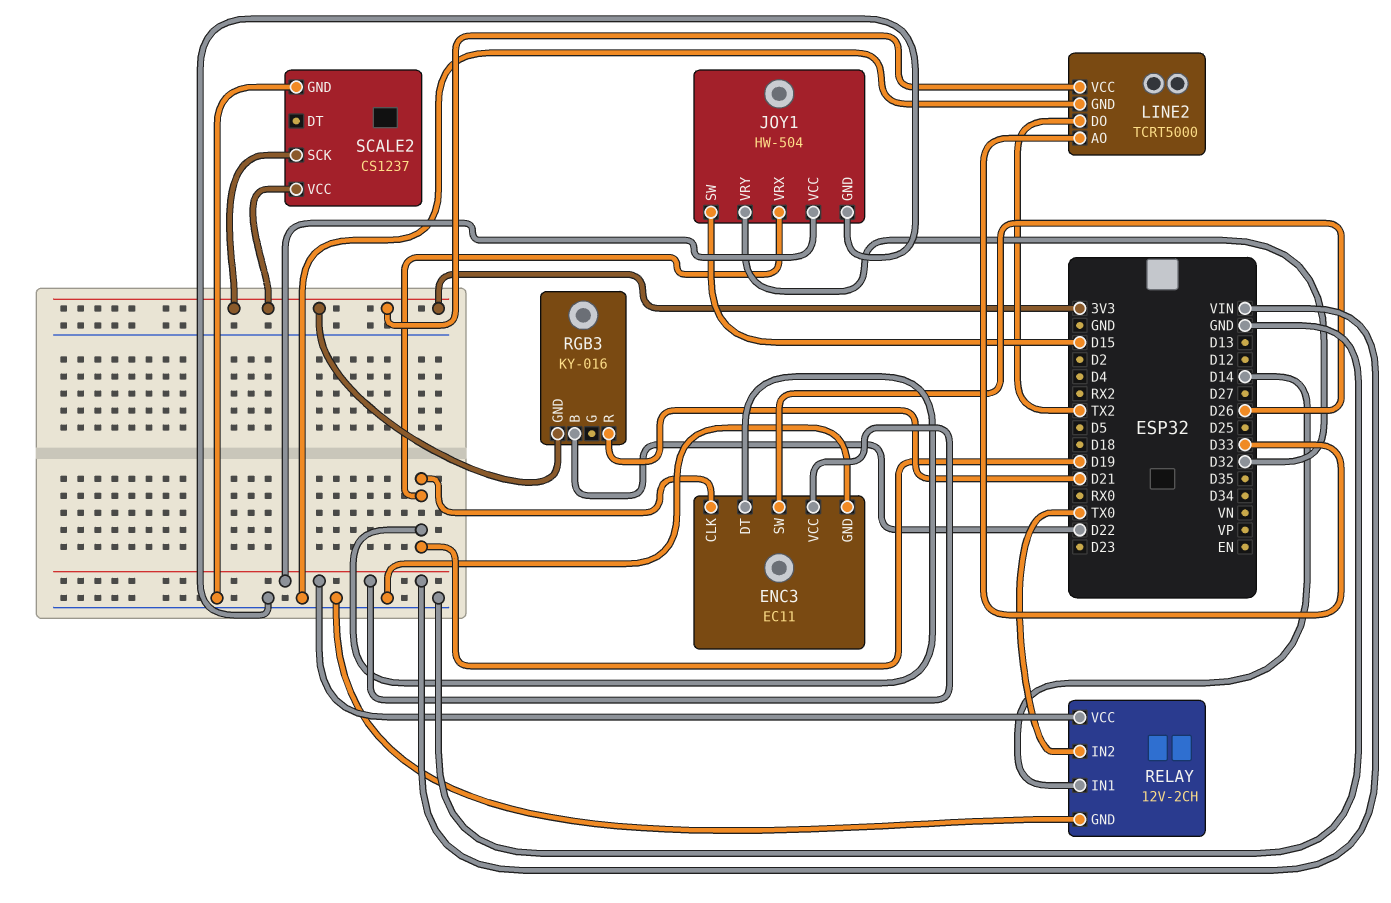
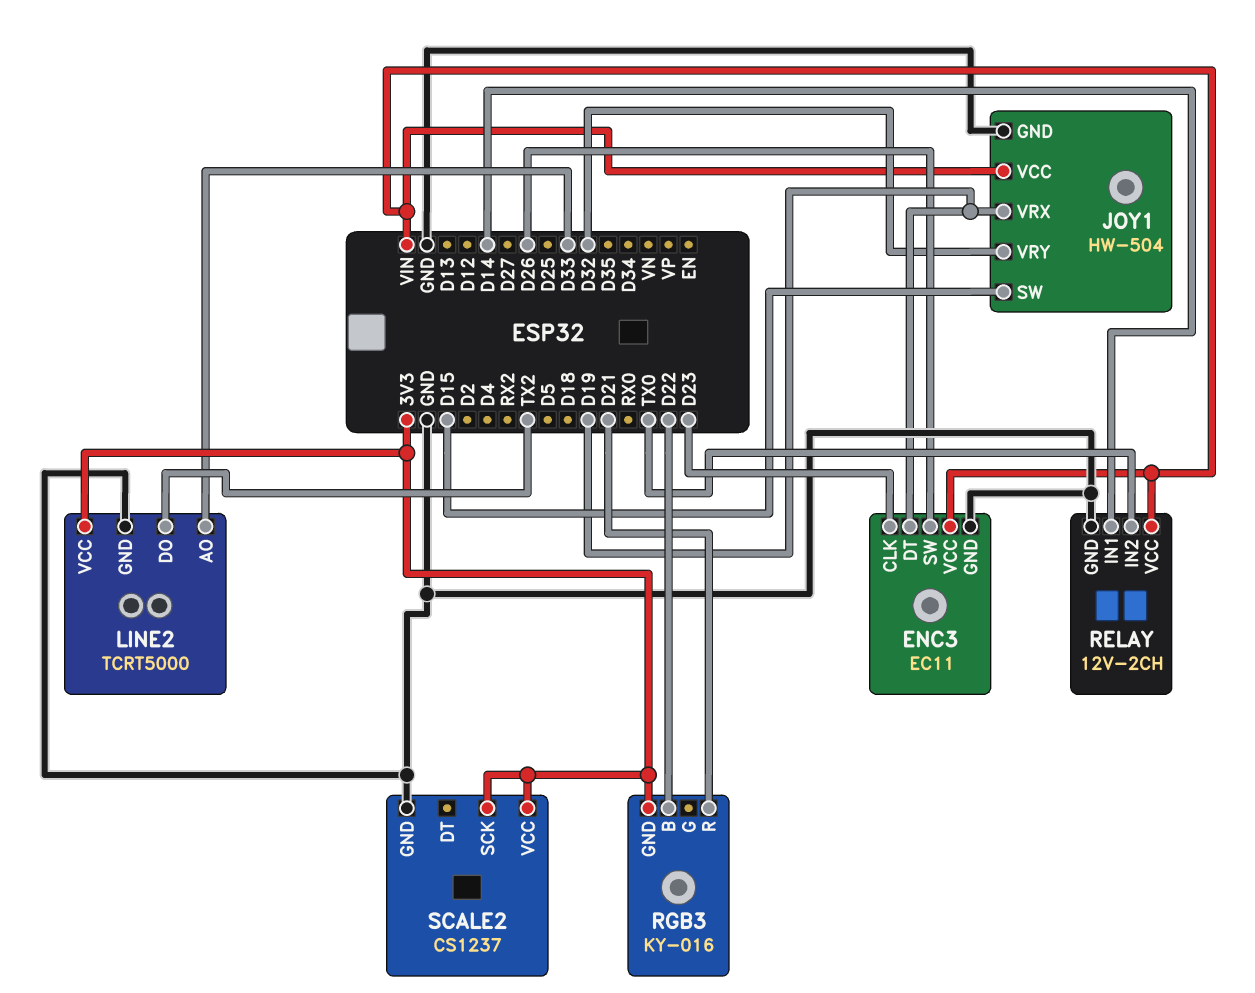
ENC3 pin CLK: D19 -> D23

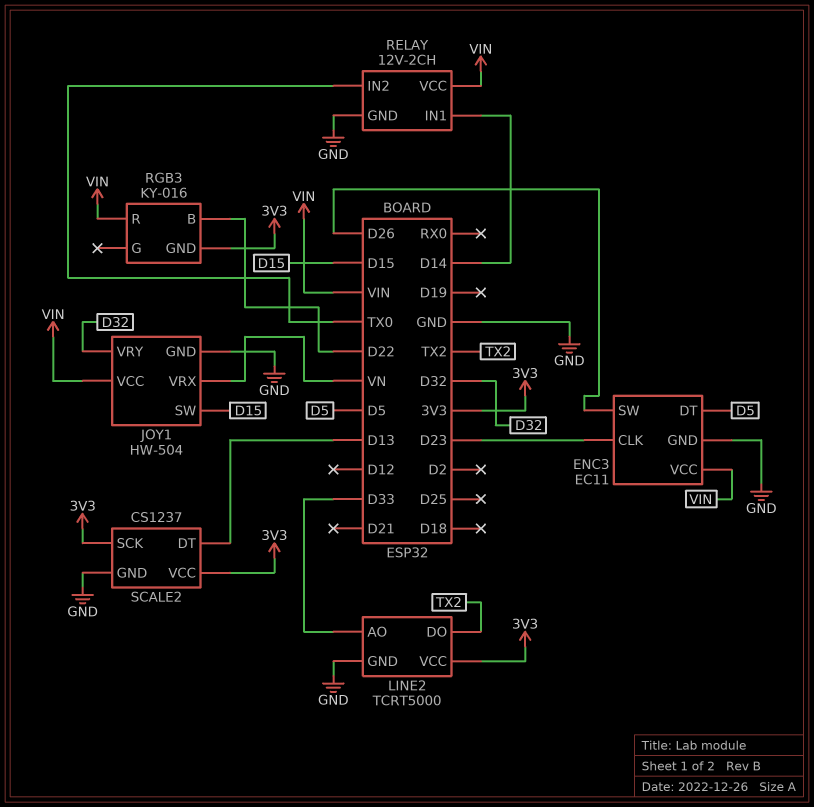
ENC3 pin DT: D19 -> D5
JOY1 pin VRX: D19 -> VN
RGB3 pin R: D21 -> VIN
SCALE2 pin DT: none -> D13

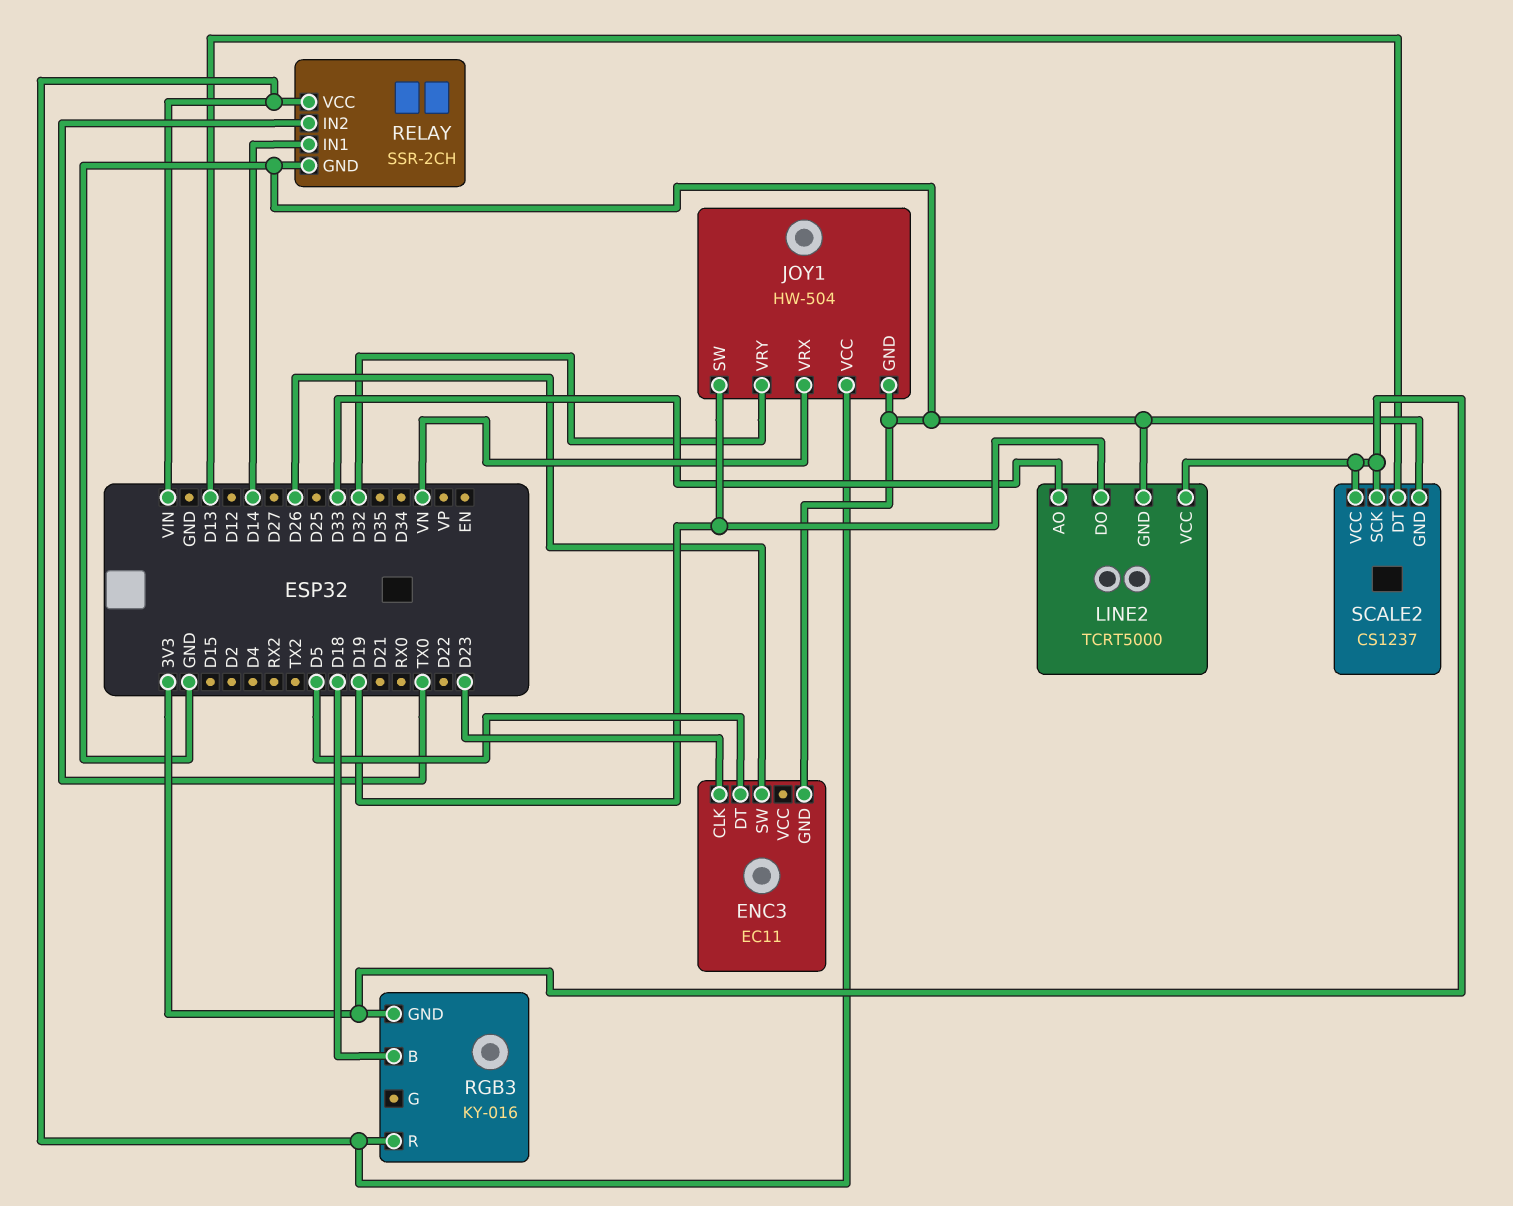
ENC3 pin VCC: VIN -> none
JOY1 pin SW: D15 -> D19
LINE2 pin DO: TX2 -> D19
RELAY: 12V-2CH -> SSR-2CH
RGB3 pin B: D22 -> D18

